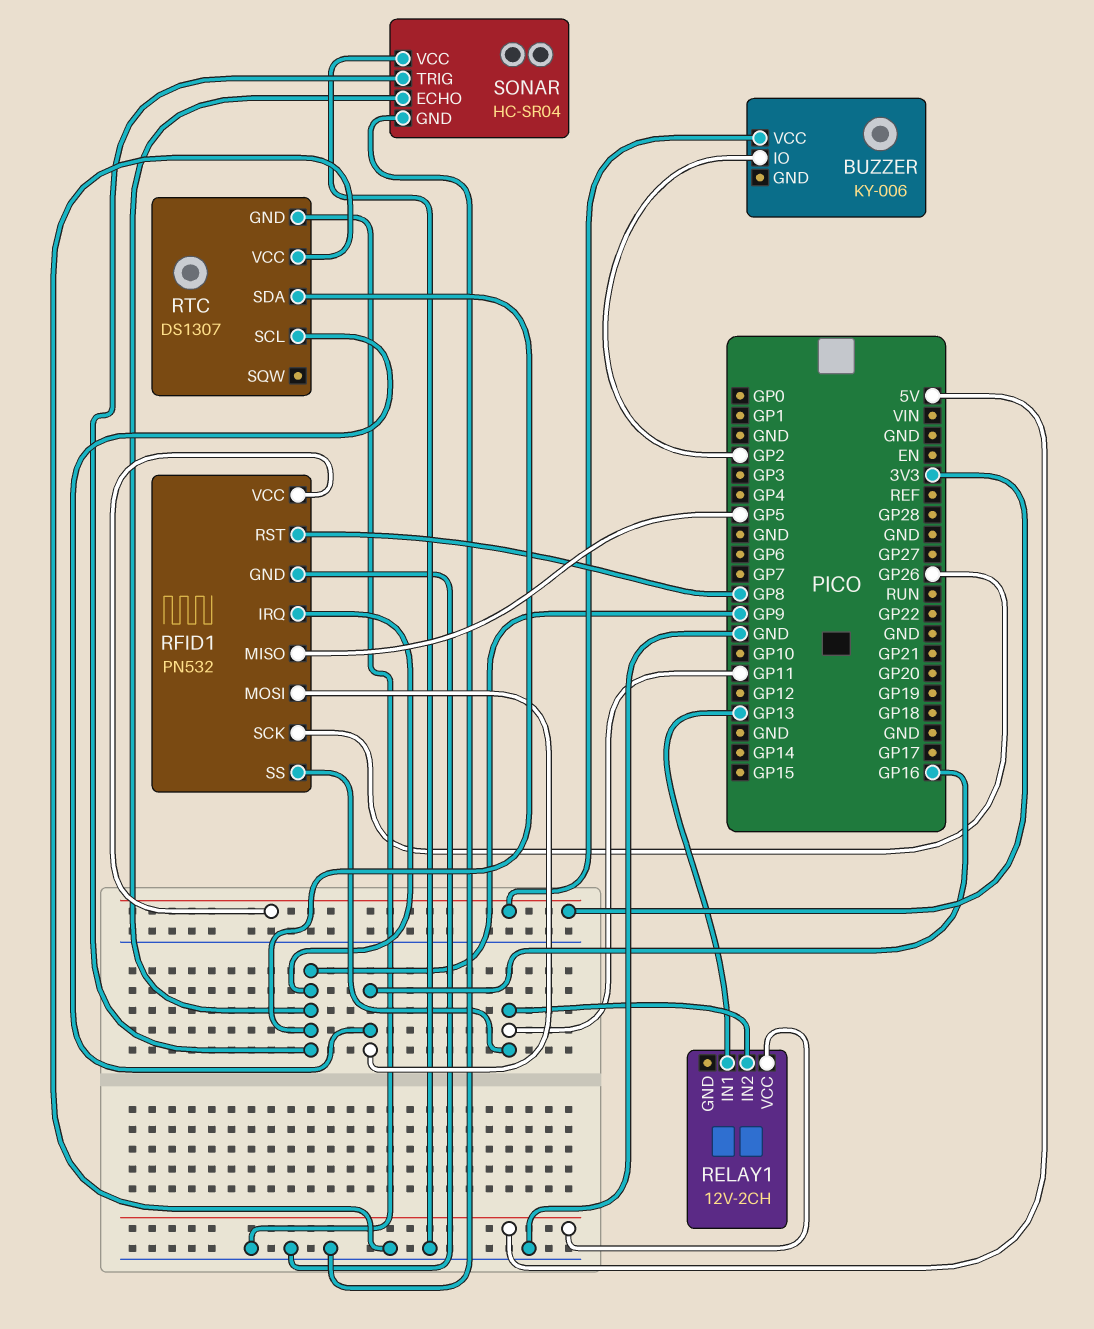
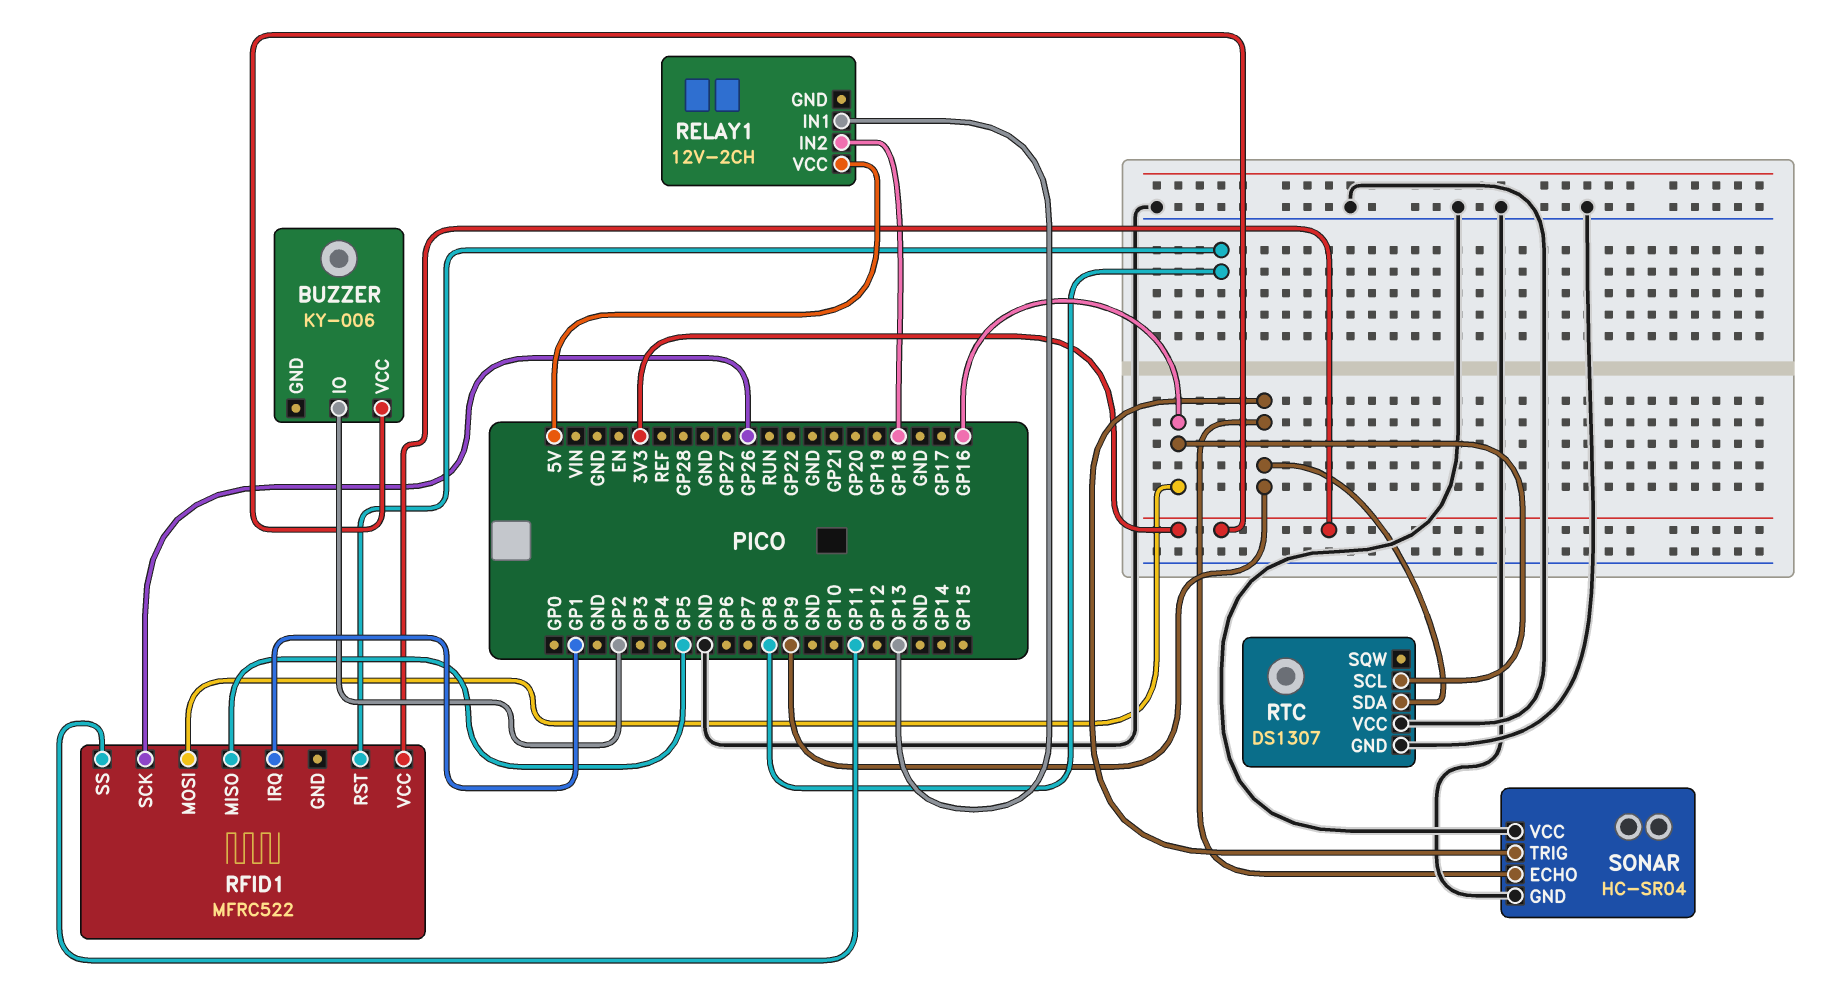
RELAY1 pin IN2: GP11 -> GP18
RFID1: PN532 -> MFRC522
RFID1 pin GND: GND -> none
RFID1 pin IRQ: GP9 -> GP1

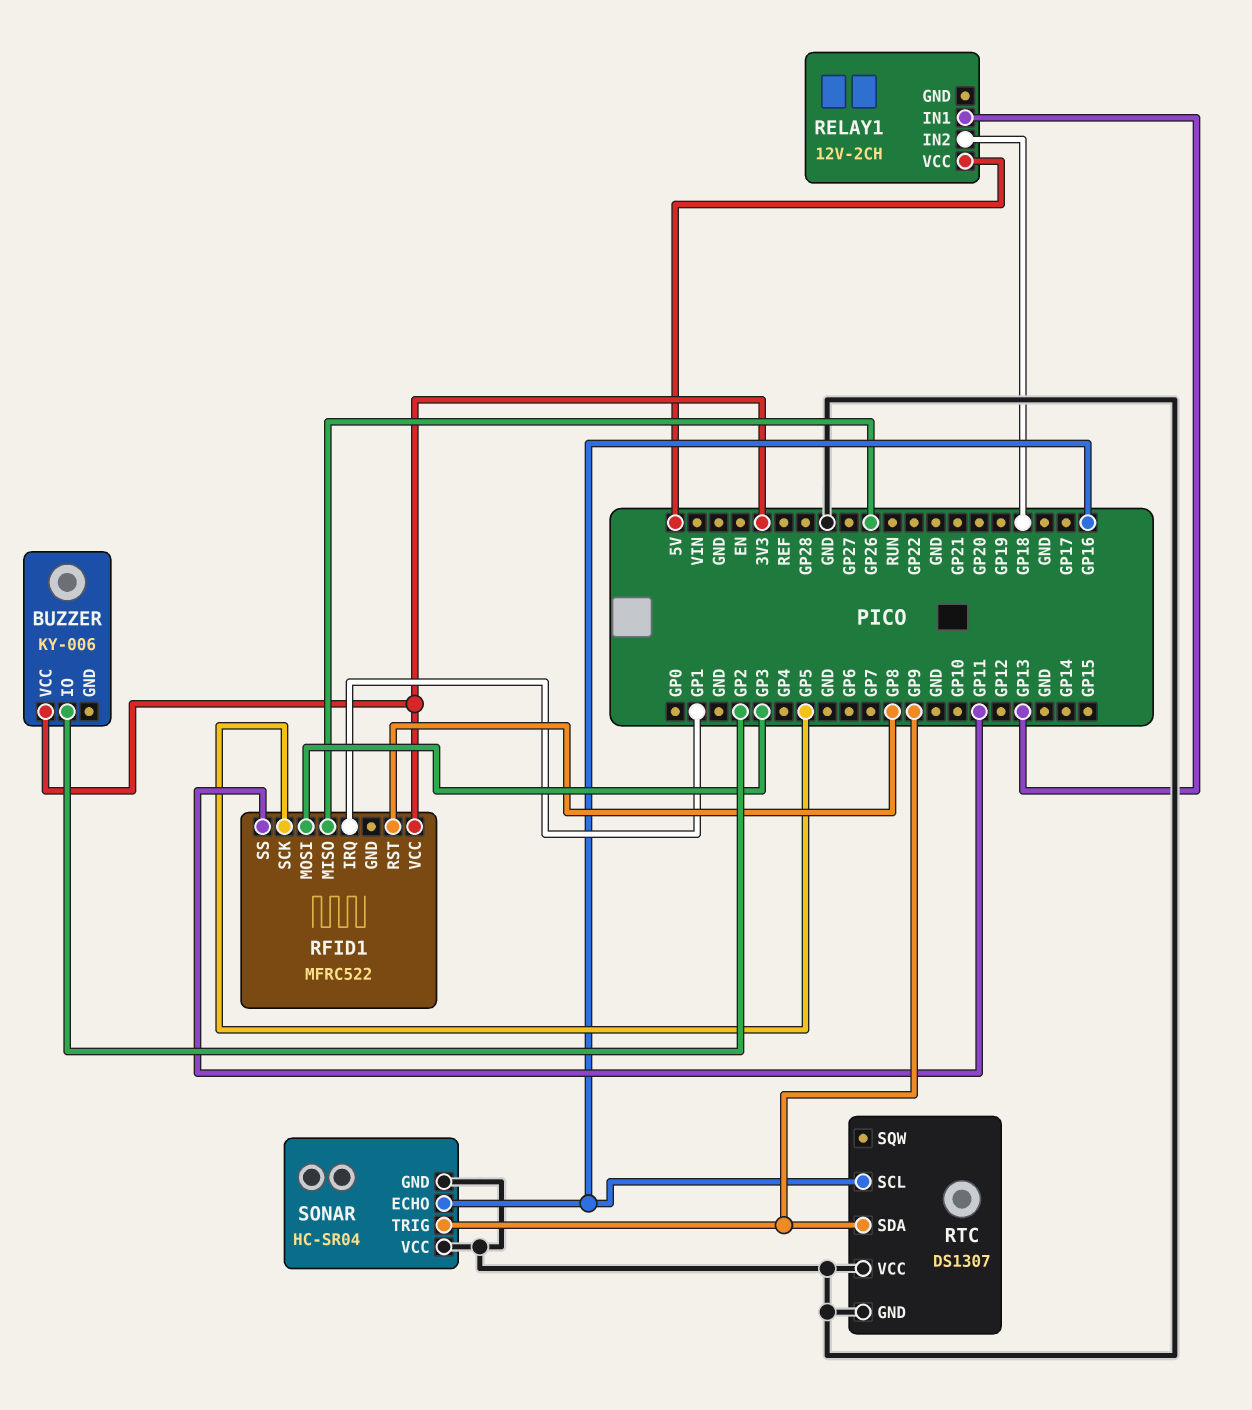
RFID1 pin MISO: GP5 -> GP26
RFID1 pin MOSI: GP16 -> GP3
RFID1 pin SCK: GP26 -> GP5
SONAR pin ECHO: GP9 -> GP16

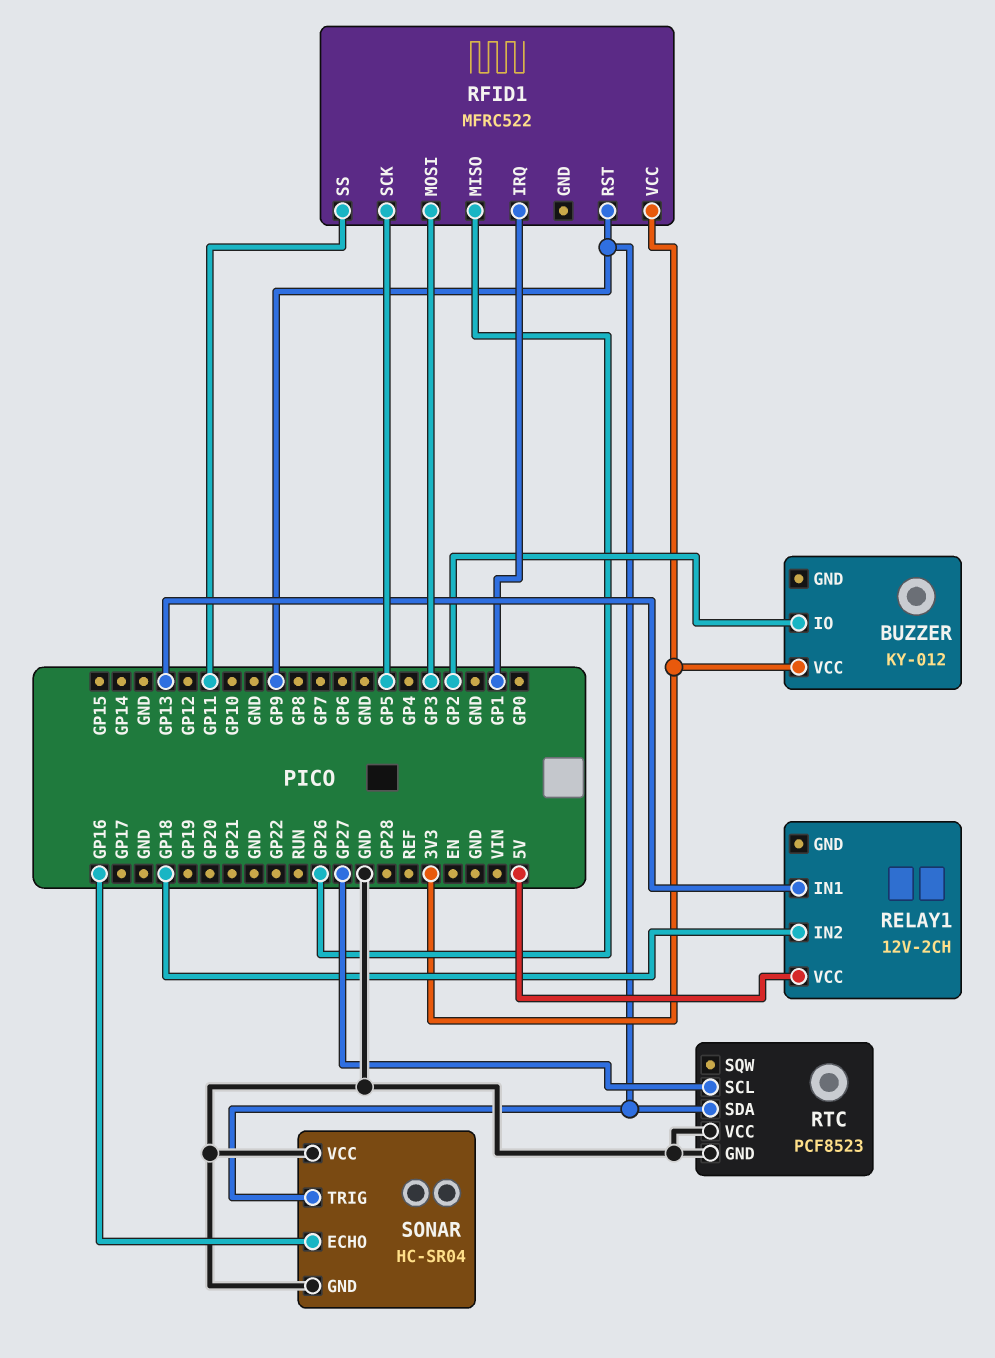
BUZZER: KY-006 -> KY-012
RFID1 pin RST: GP8 -> GP9
RTC: DS1307 -> PCF8523
RTC pin SCL: GP16 -> GP27

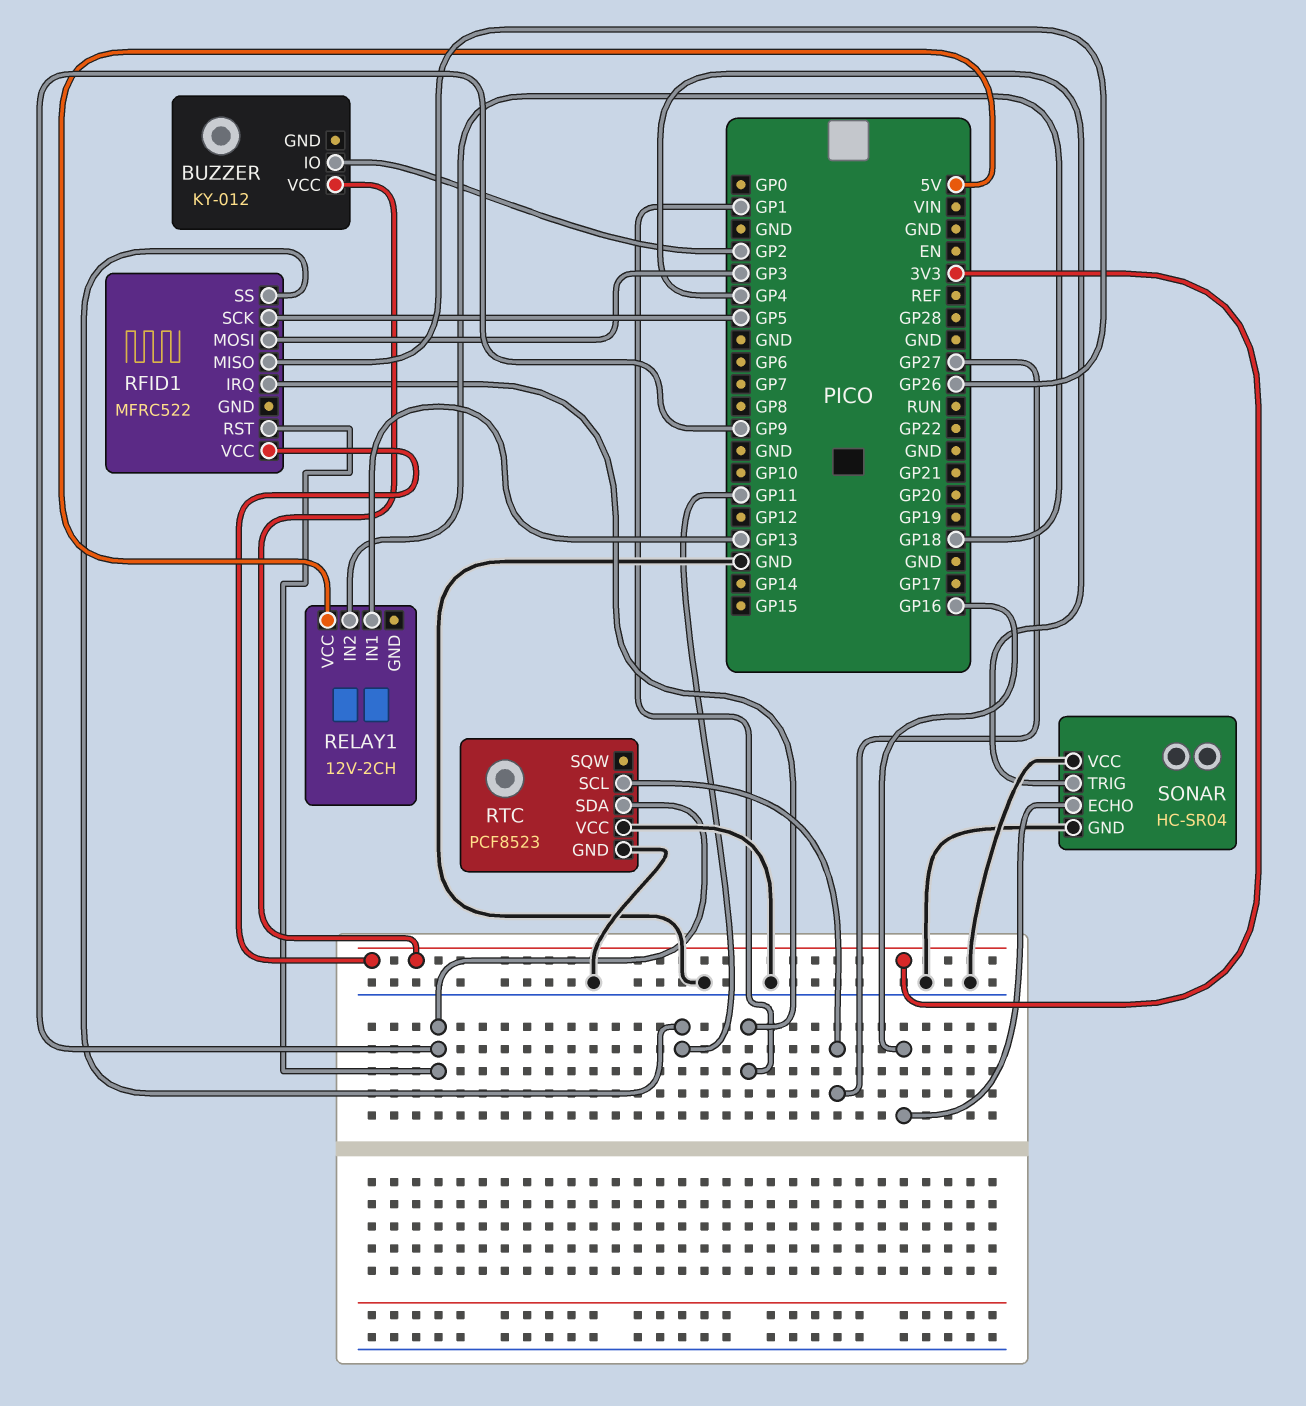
SONAR pin TRIG: GP9 -> GP4

